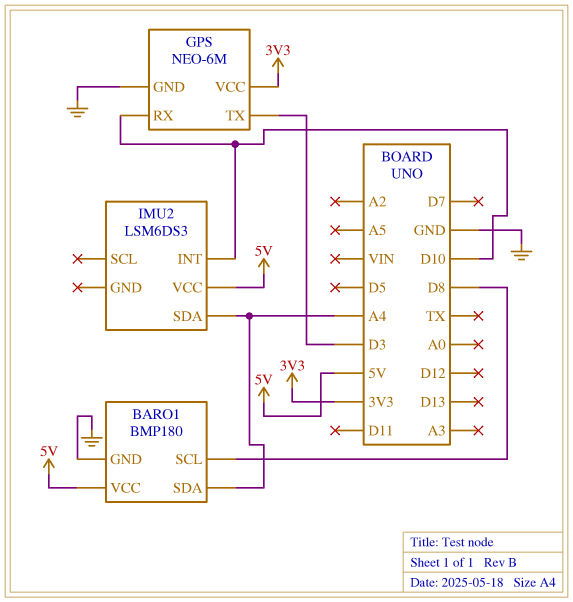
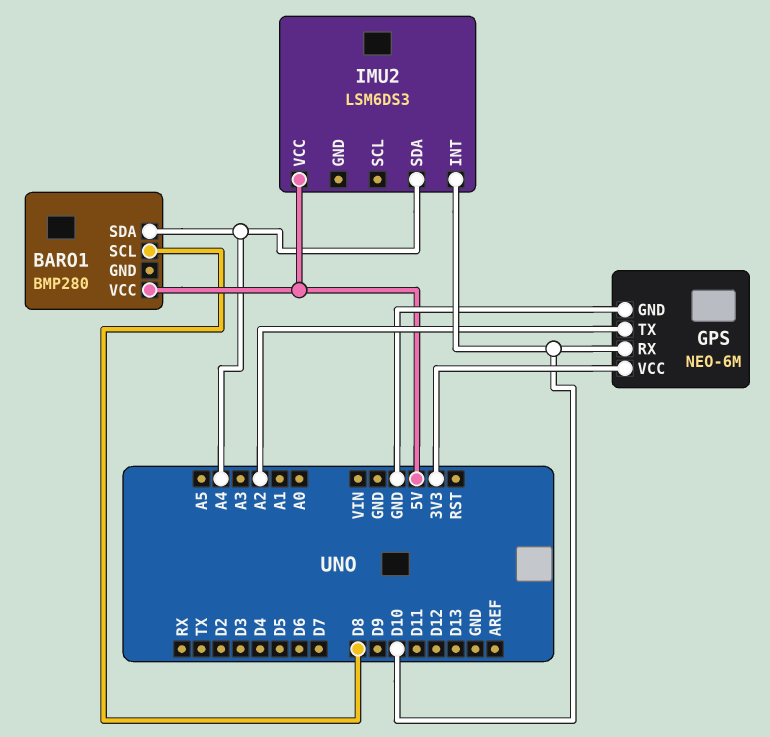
BARO1: BMP180 -> BMP280
BARO1 pin GND: GND -> none
GPS pin TX: D3 -> A2

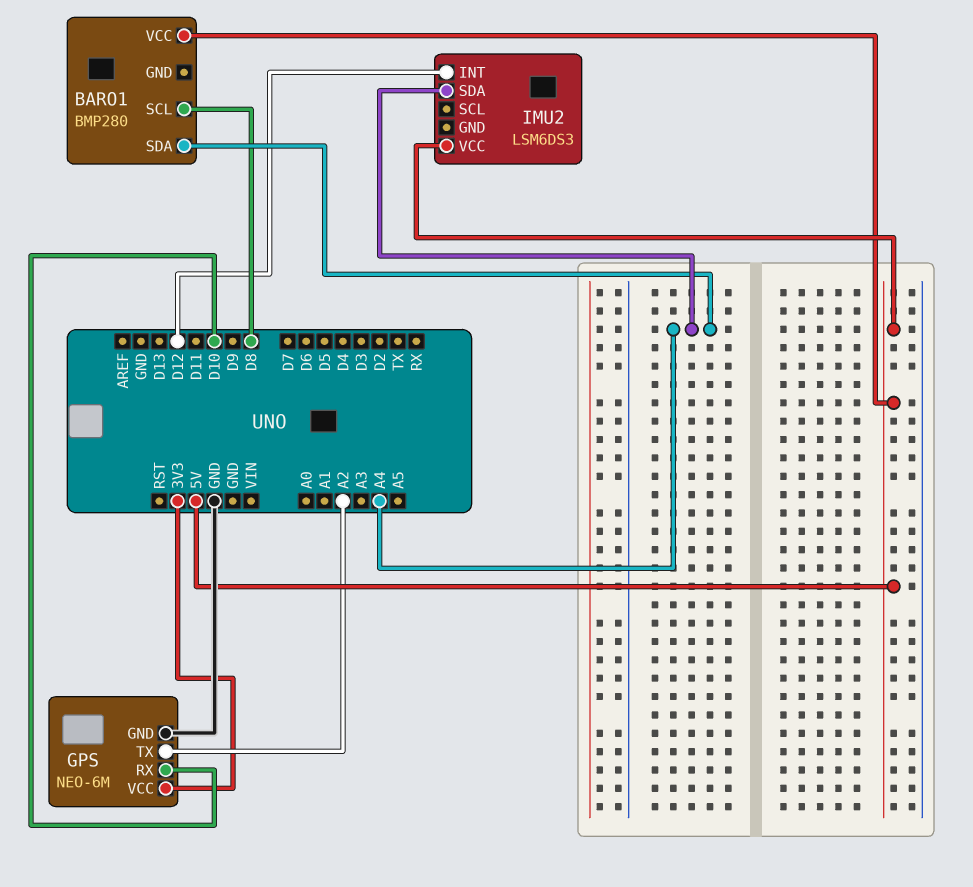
IMU2 pin INT: D10 -> D12

